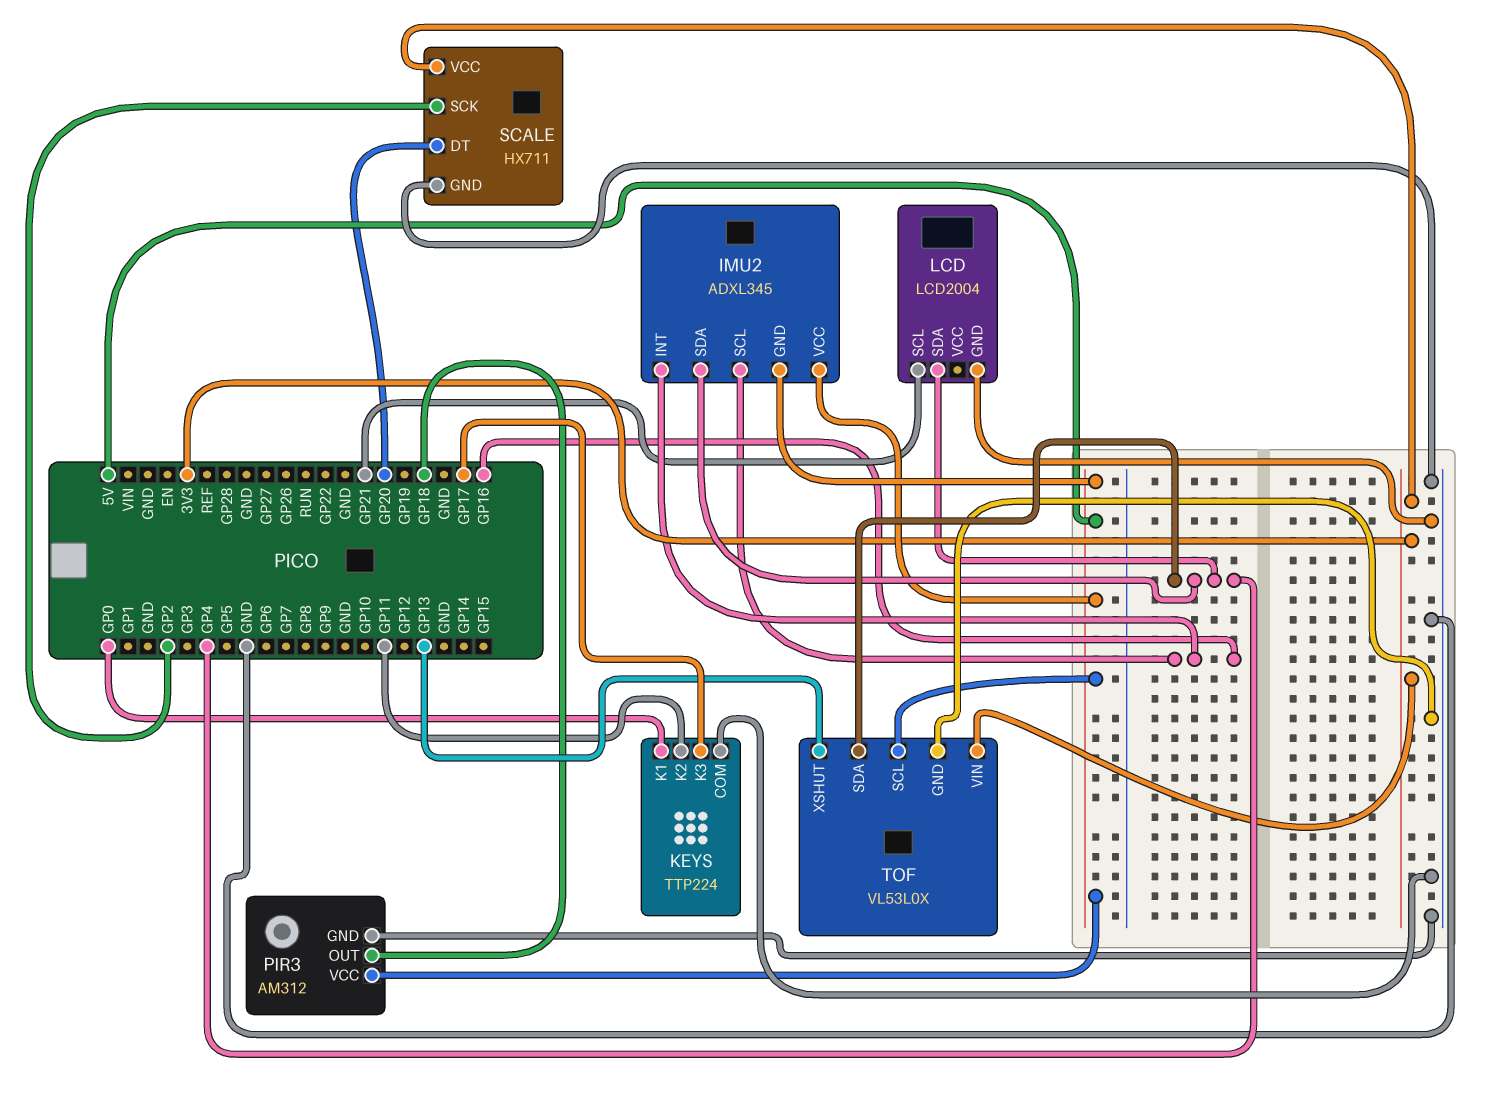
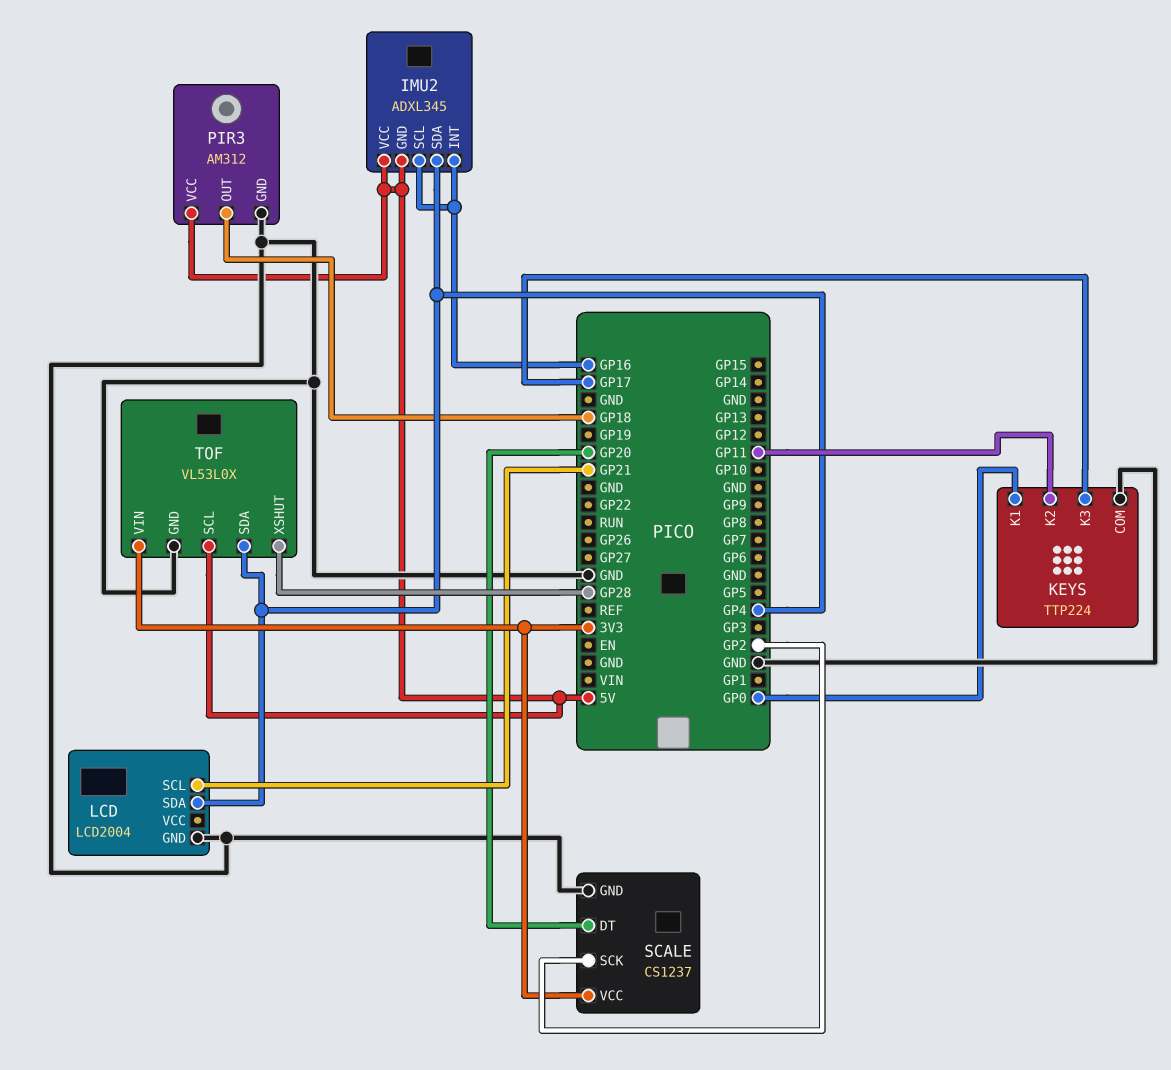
SCALE: HX711 -> CS1237
TOF pin XSHUT: GP13 -> GP28

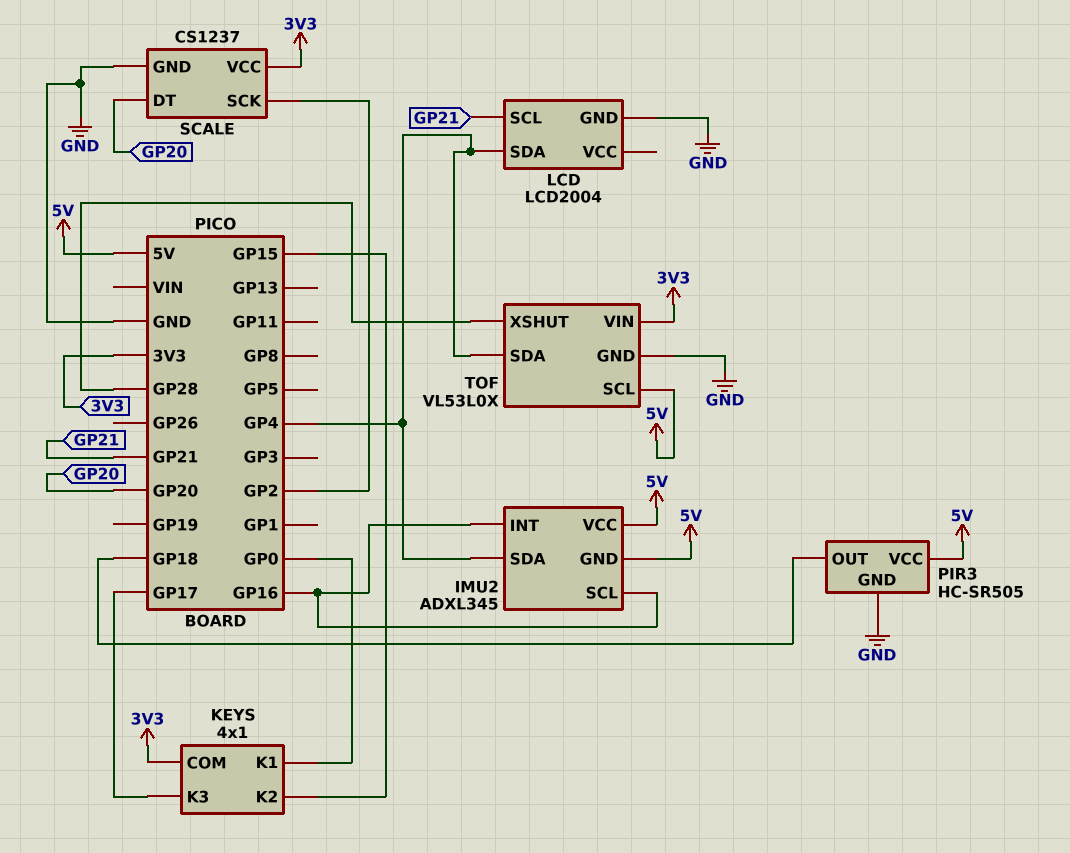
KEYS: TTP224 -> 4x1
KEYS pin COM: GND -> 3V3
KEYS pin K2: GP11 -> GP15
PIR3: AM312 -> HC-SR505

